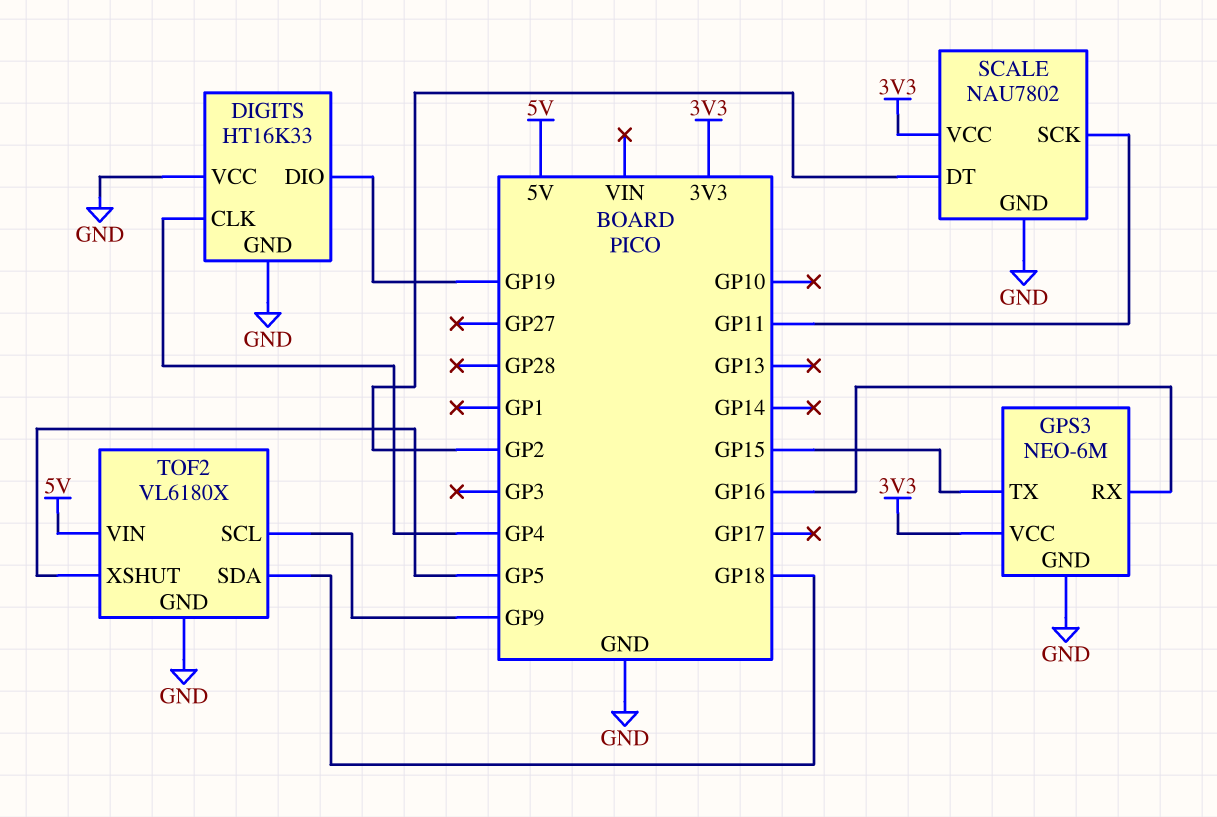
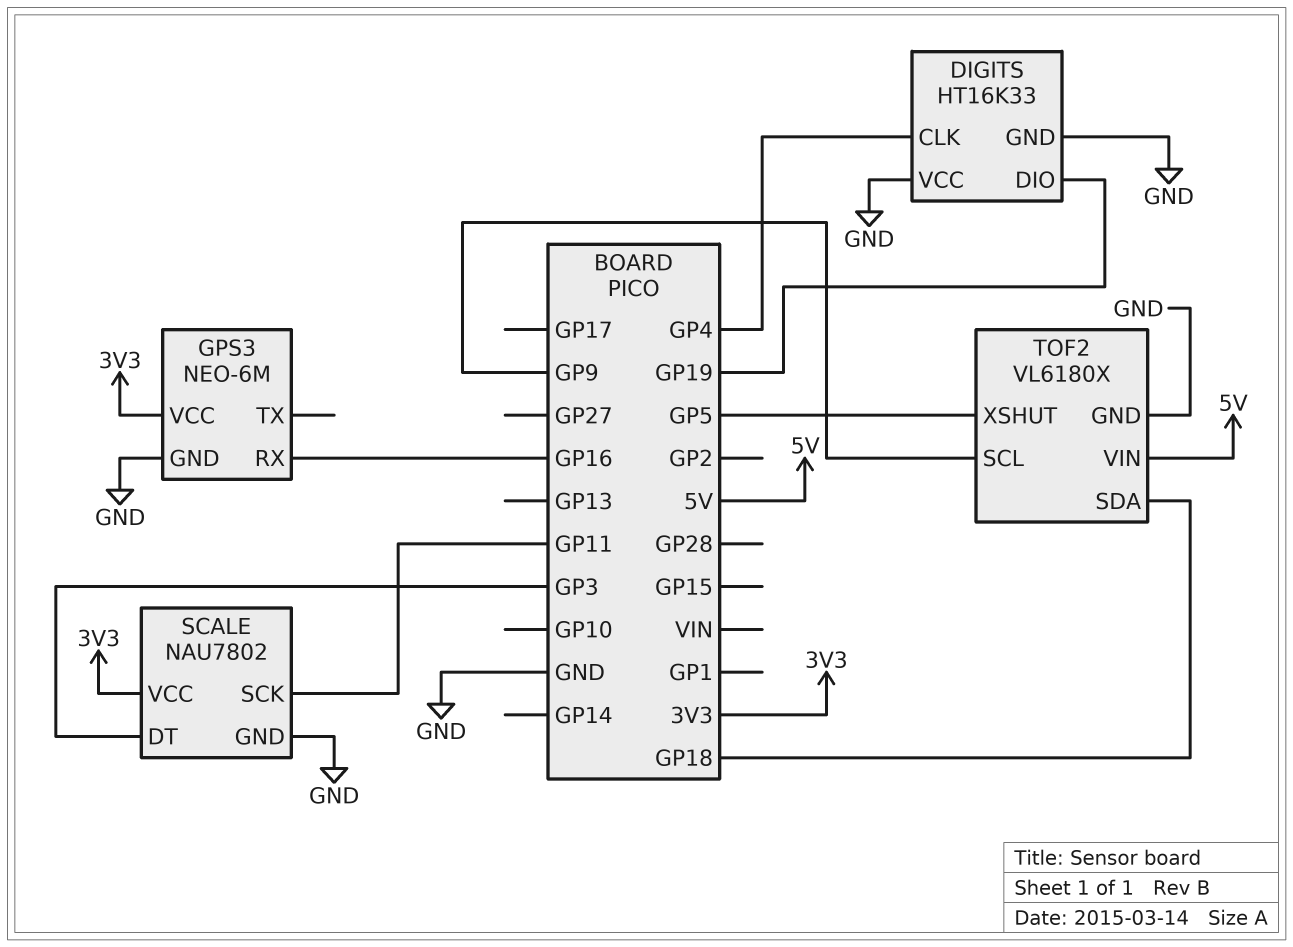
GPS3 pin TX: GP15 -> none
SCALE pin DT: GP2 -> GP3

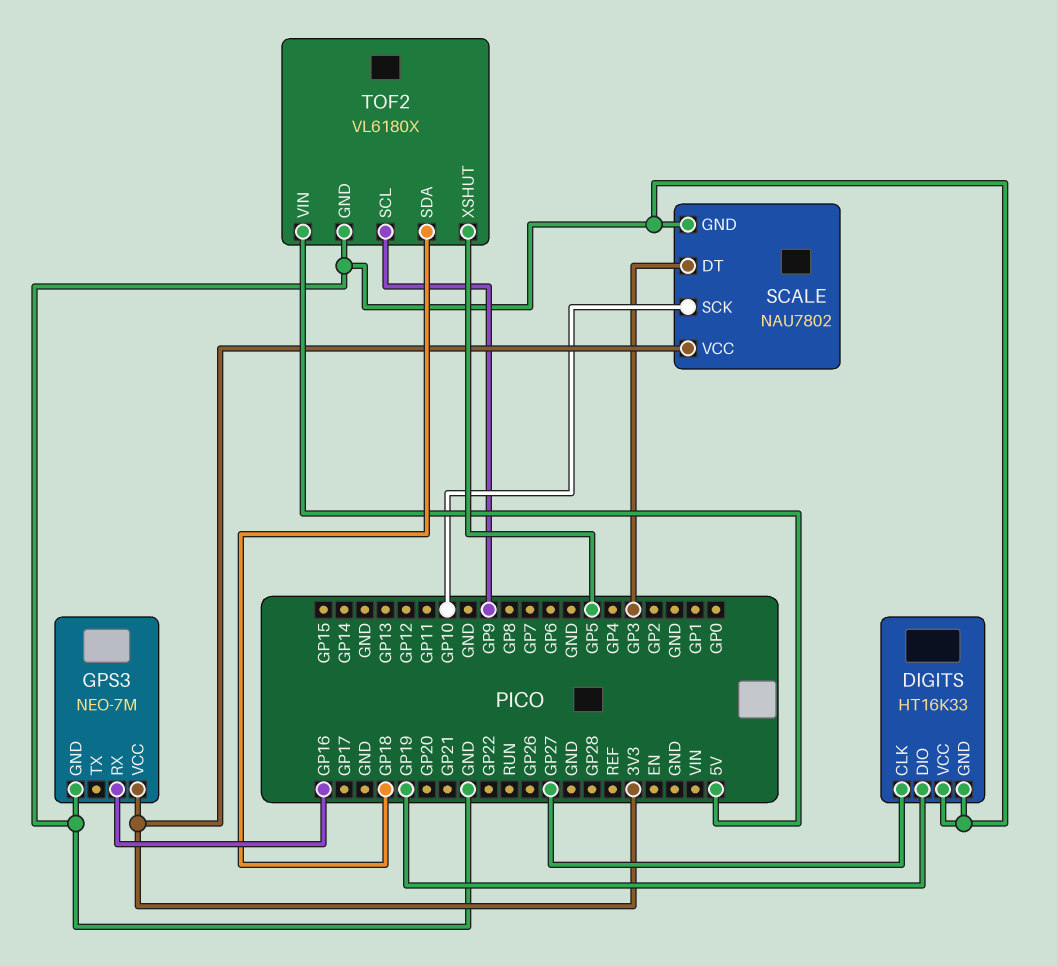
DIGITS pin CLK: GP4 -> GP27
GPS3: NEO-6M -> NEO-7M
SCALE pin SCK: GP11 -> GP10

